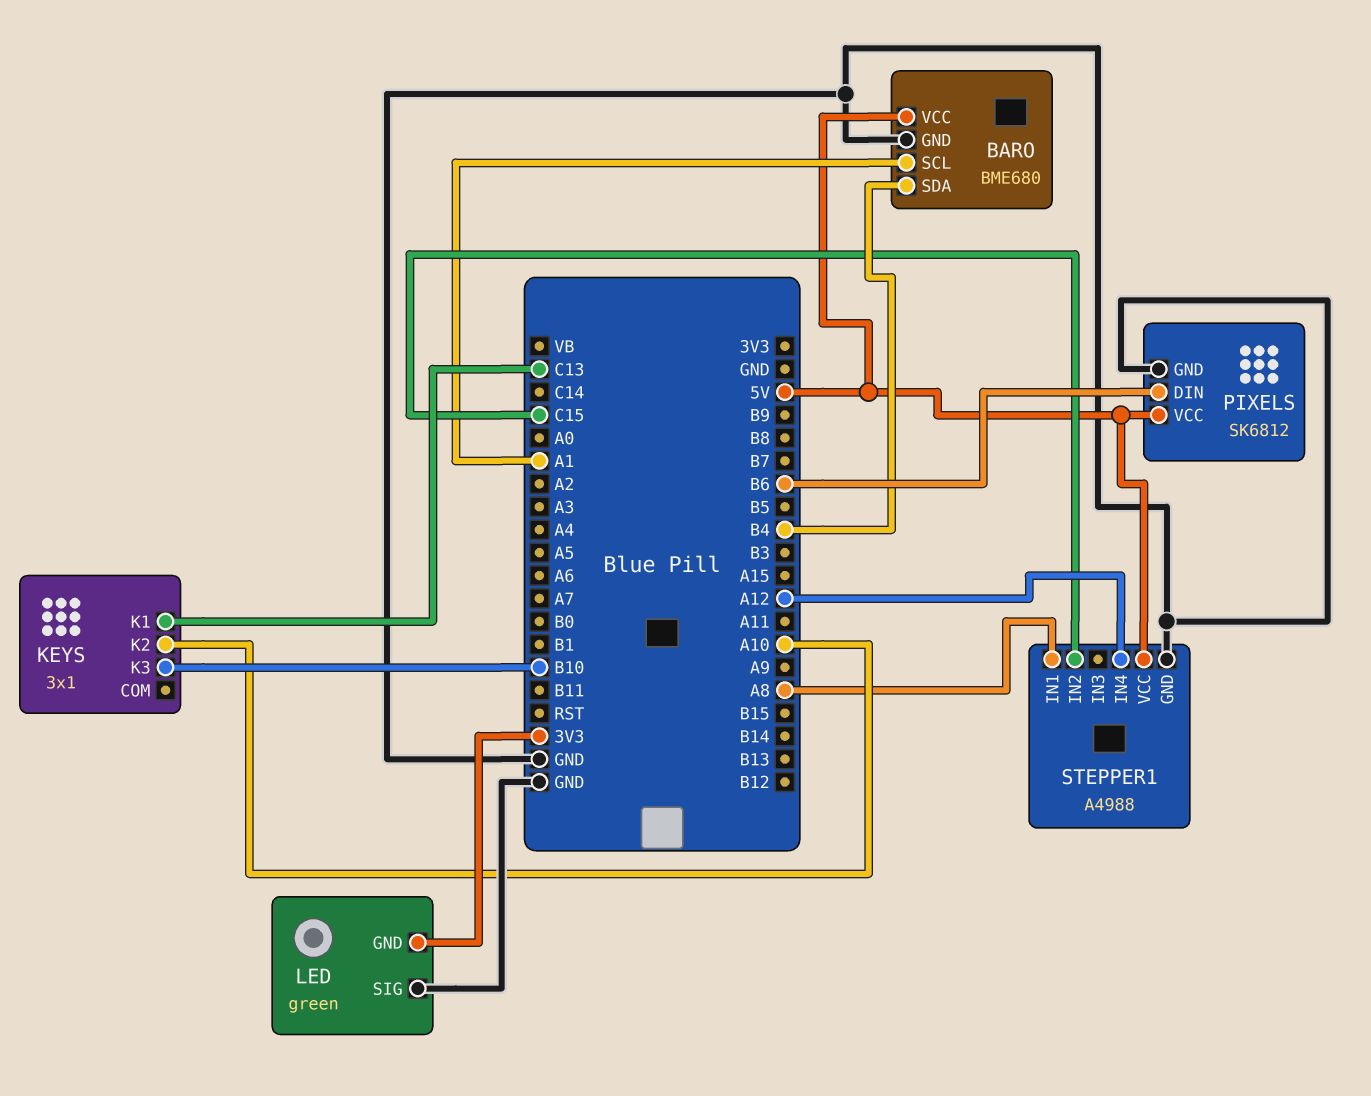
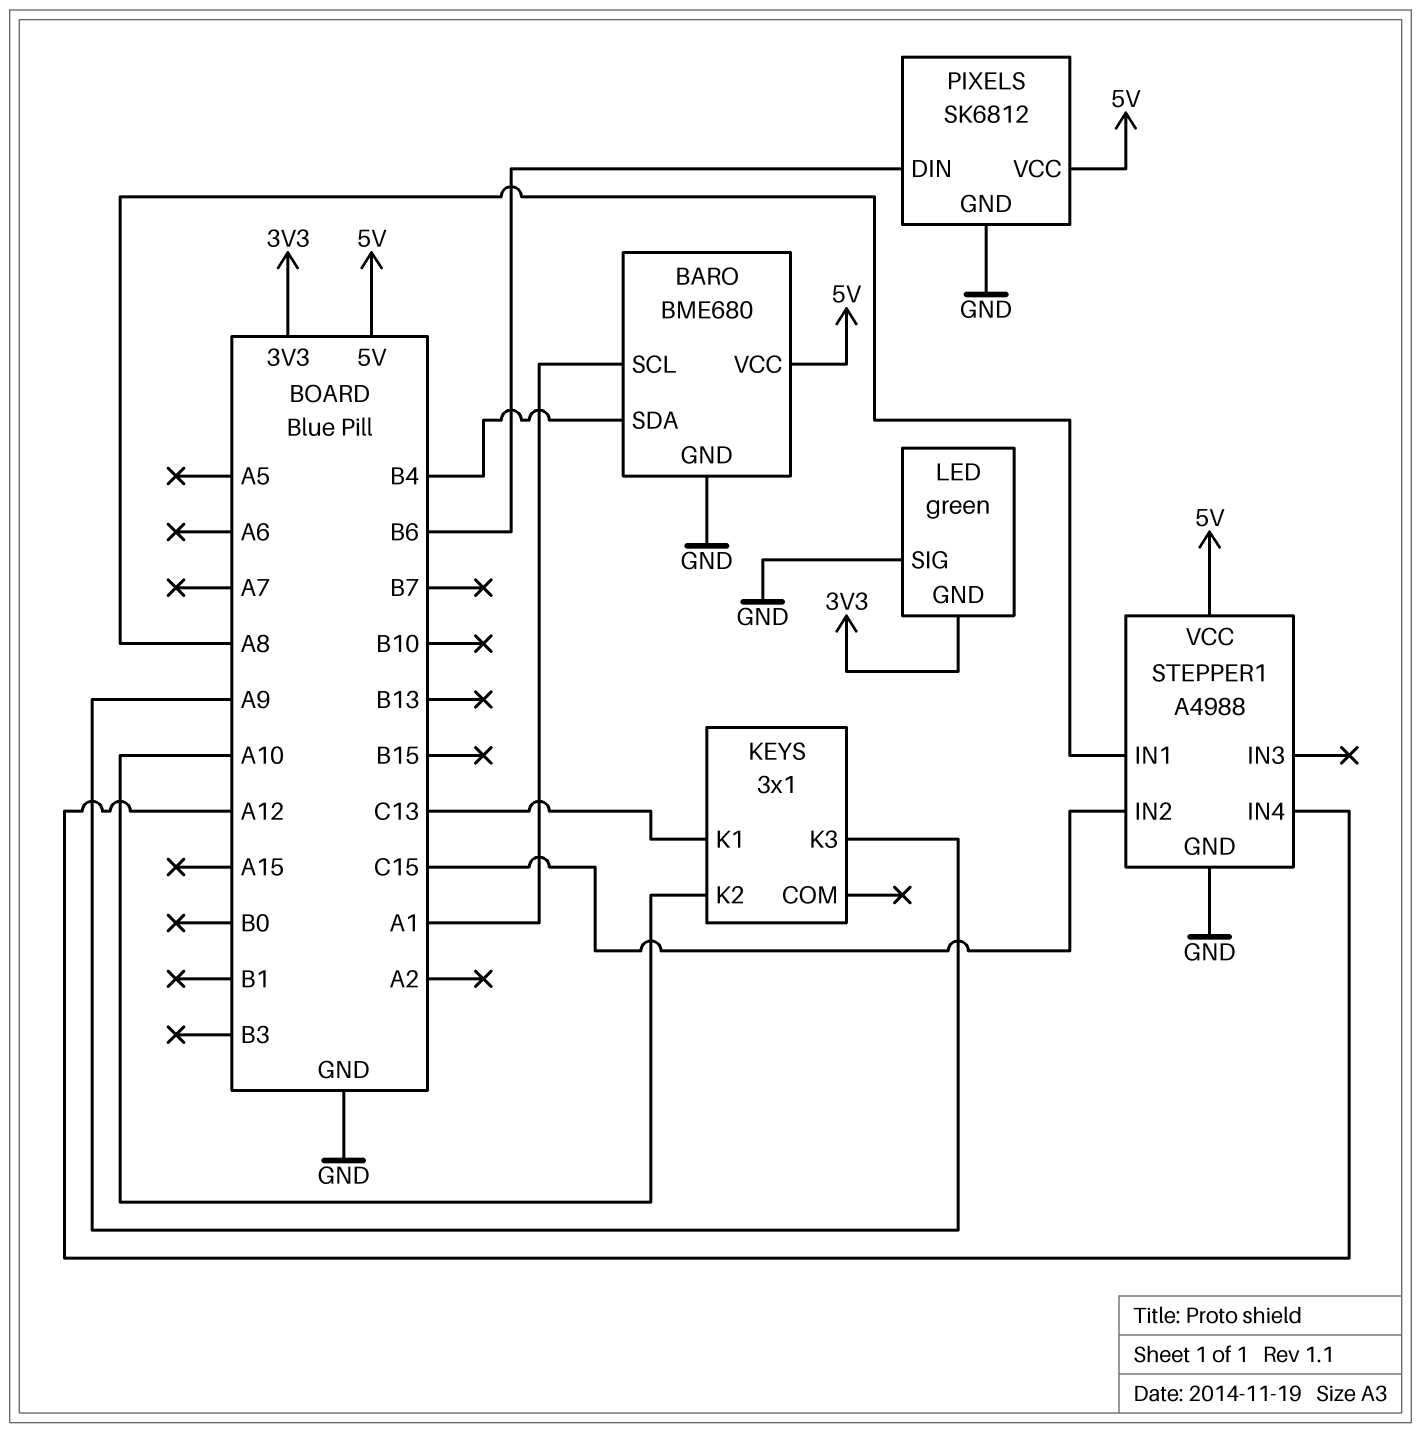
KEYS pin K3: B10 -> A9

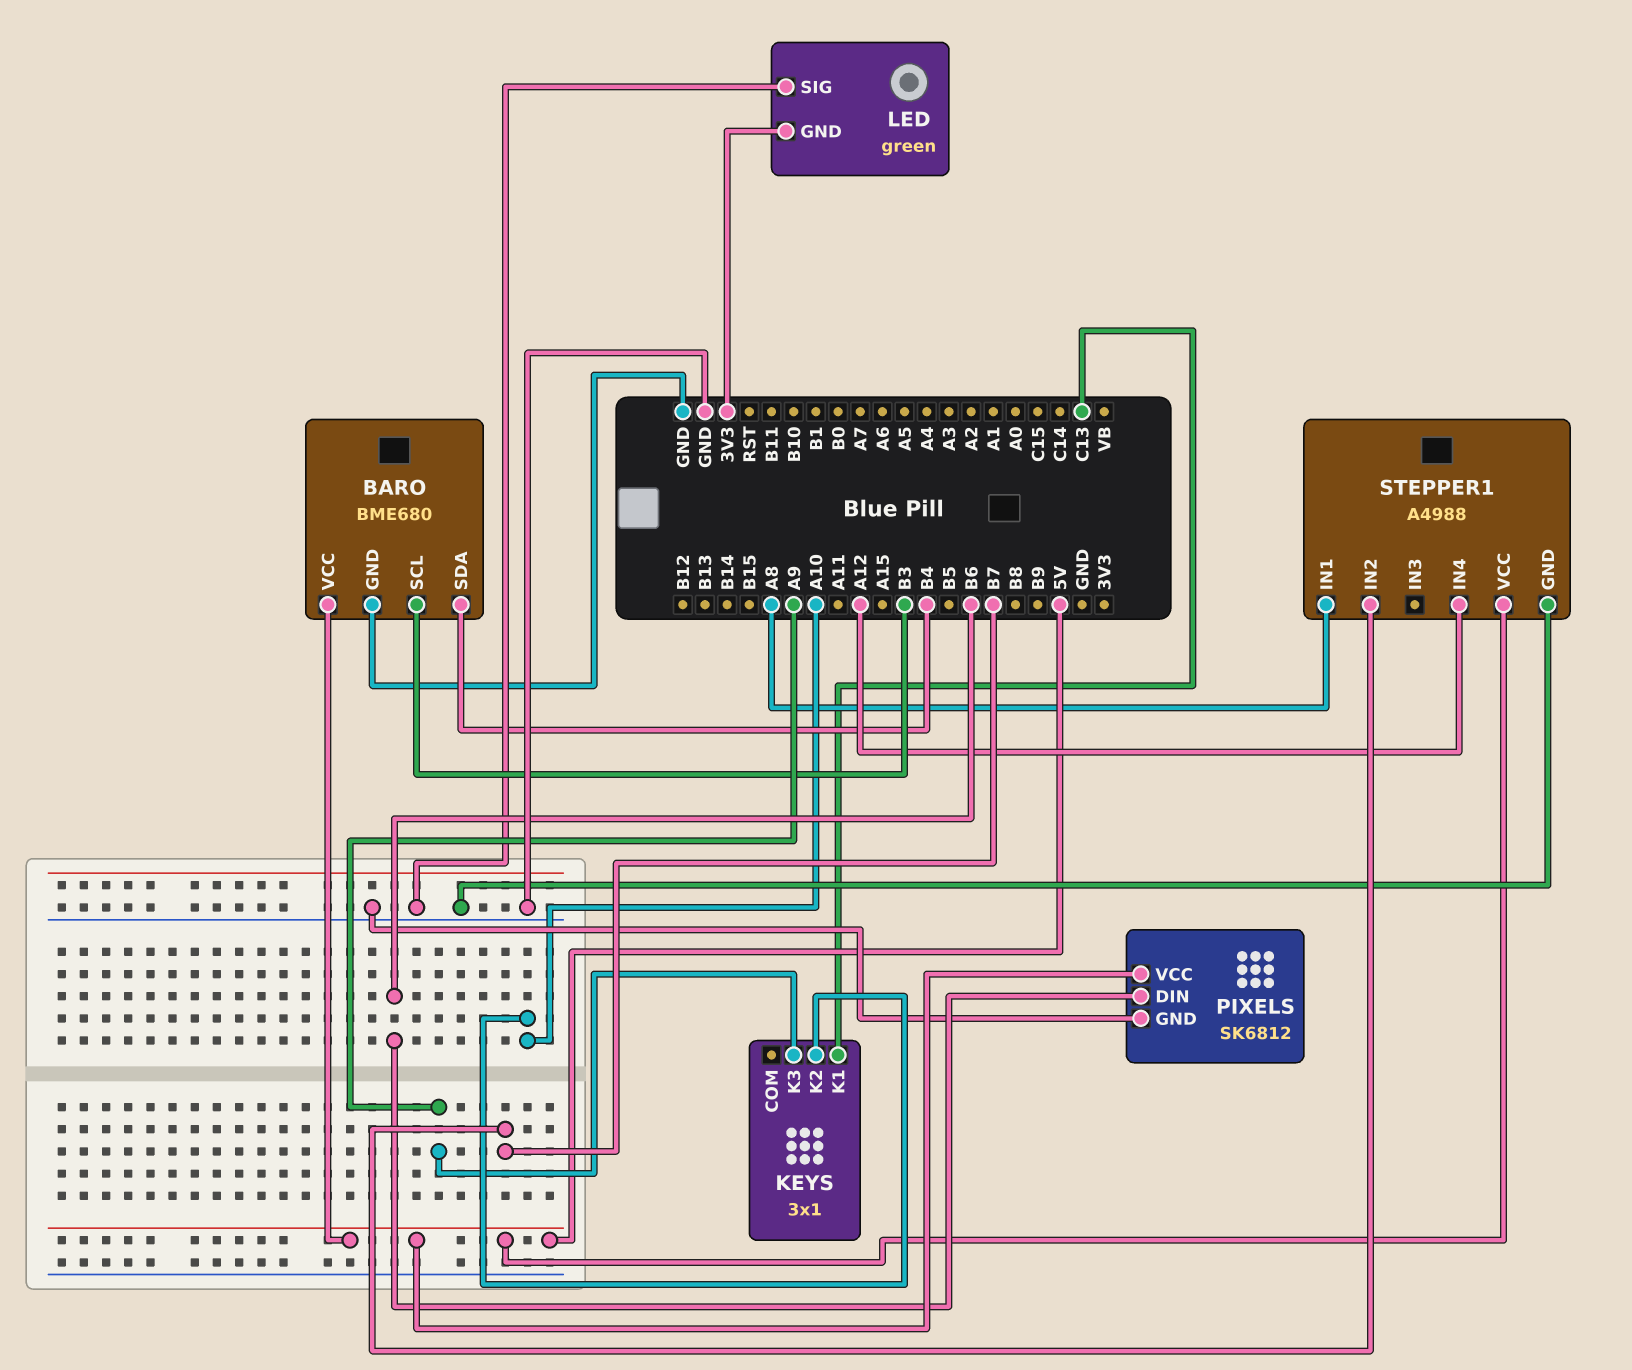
BARO pin SCL: A1 -> B3
STEPPER1 pin IN2: C15 -> B7

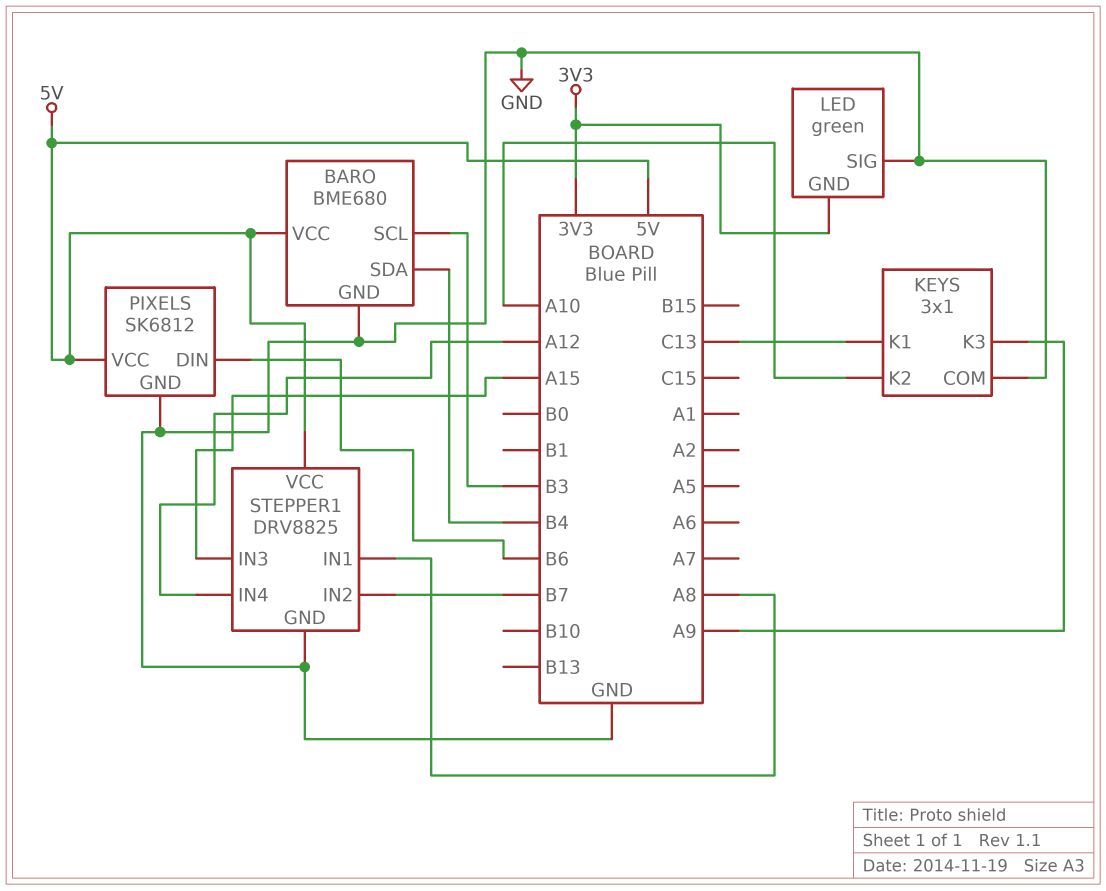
KEYS pin COM: none -> GND
STEPPER1: A4988 -> DRV8825
STEPPER1 pin IN3: none -> A15

